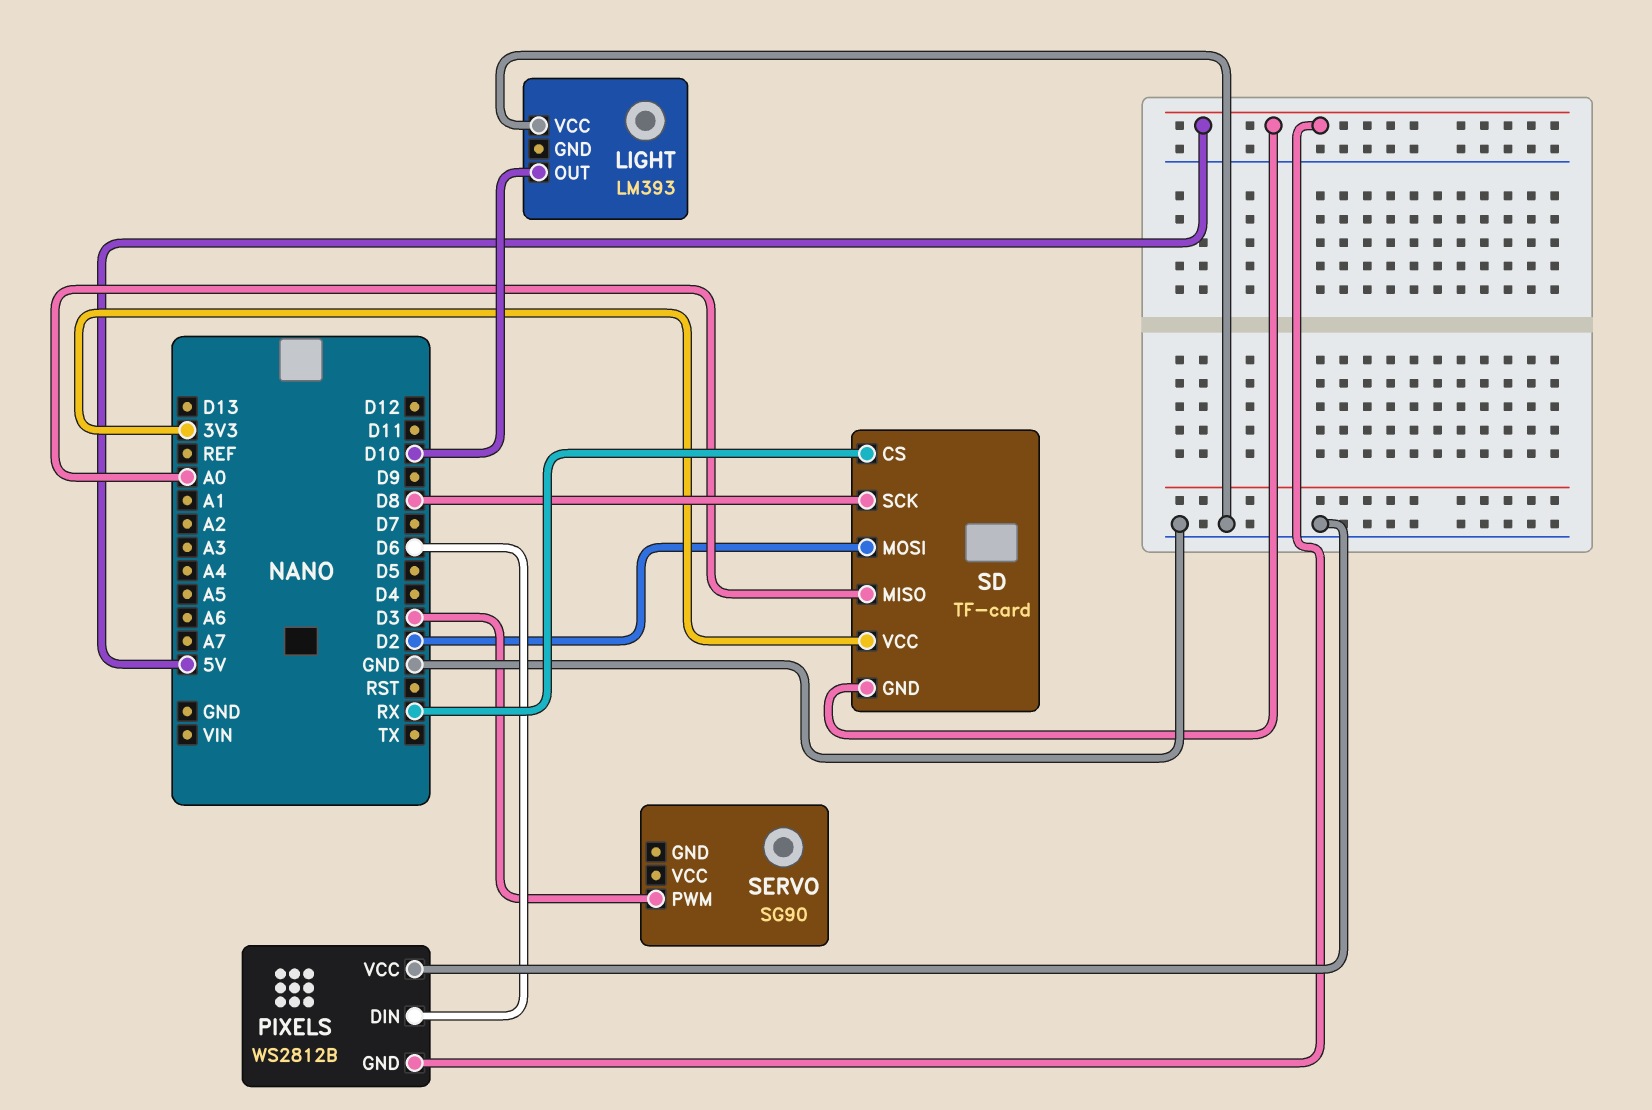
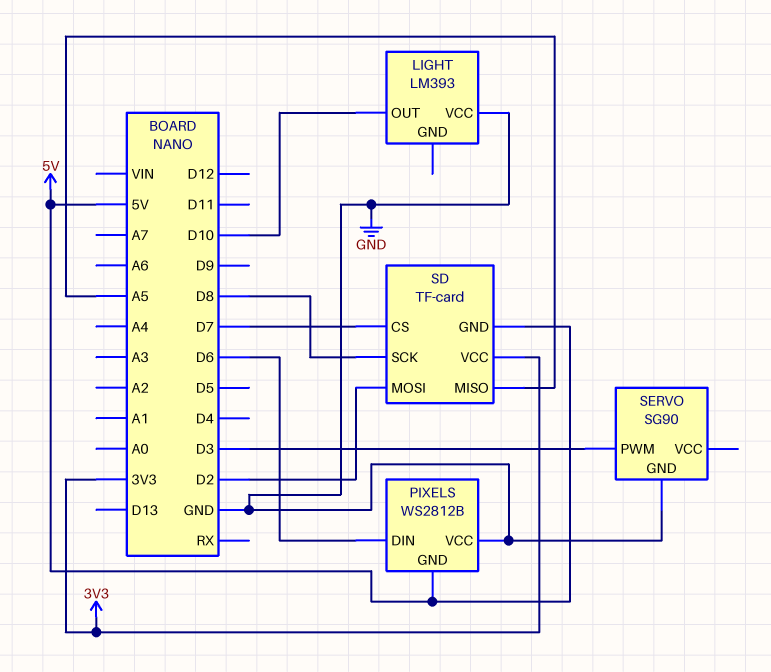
SD pin CS: RX -> D7
SD pin MISO: A0 -> A5
SERVO pin GND: none -> GND

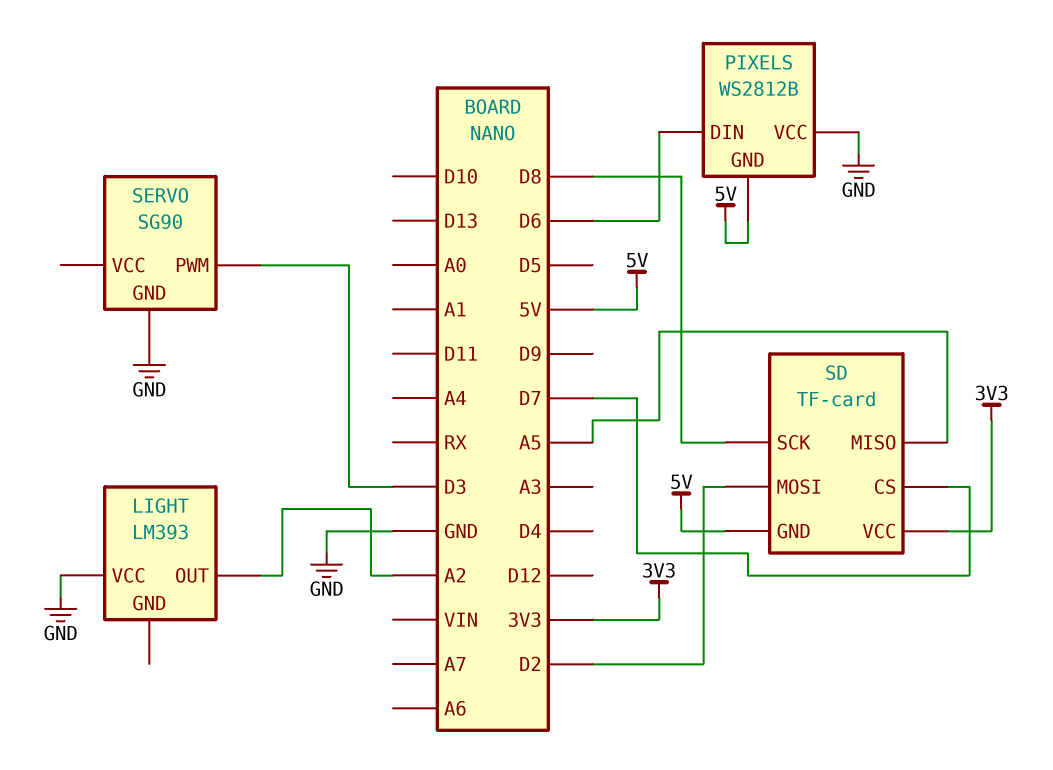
LIGHT pin OUT: D10 -> A2

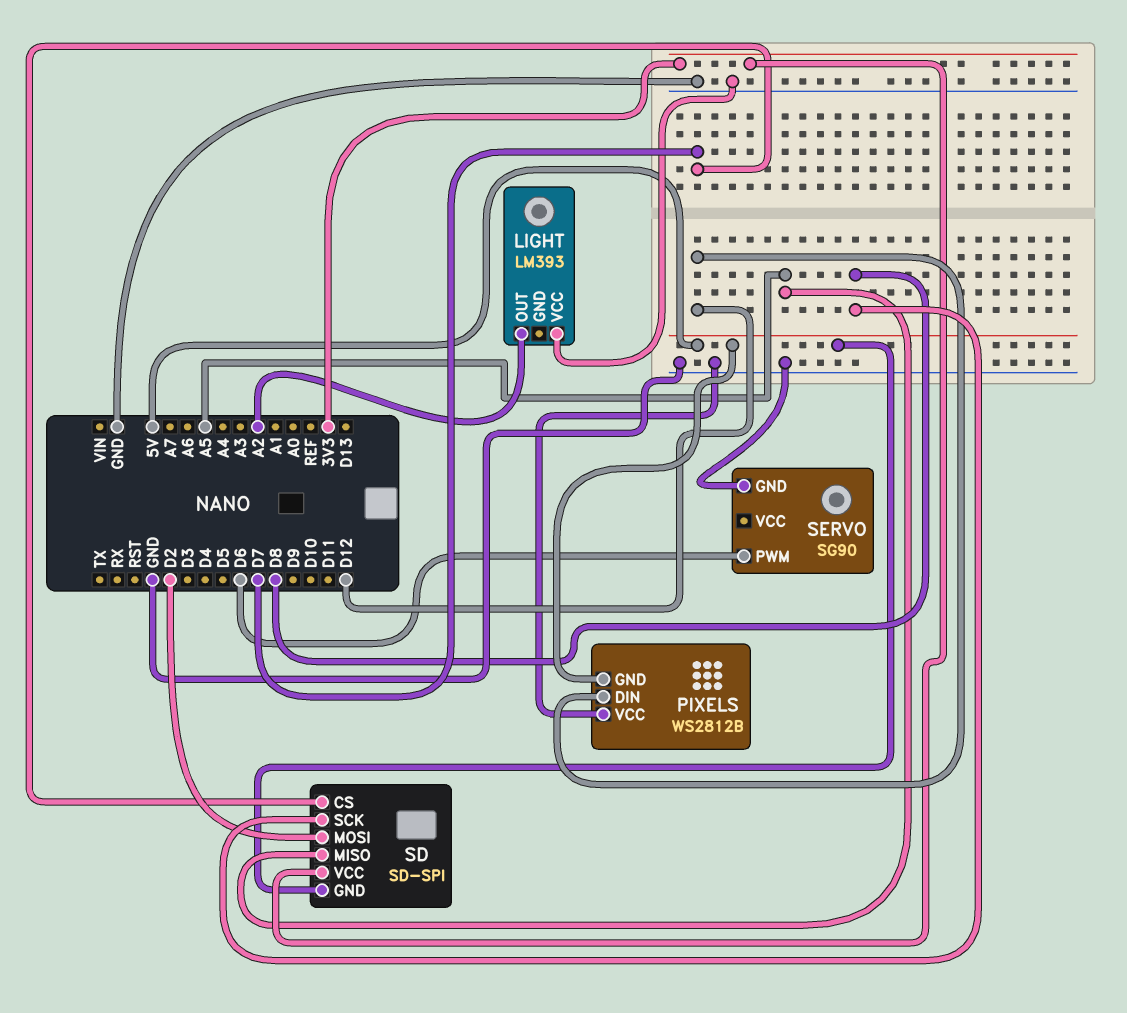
PIXELS pin DIN: D6 -> D12
SD: TF-card -> SD-SPI
SERVO pin PWM: D3 -> D6

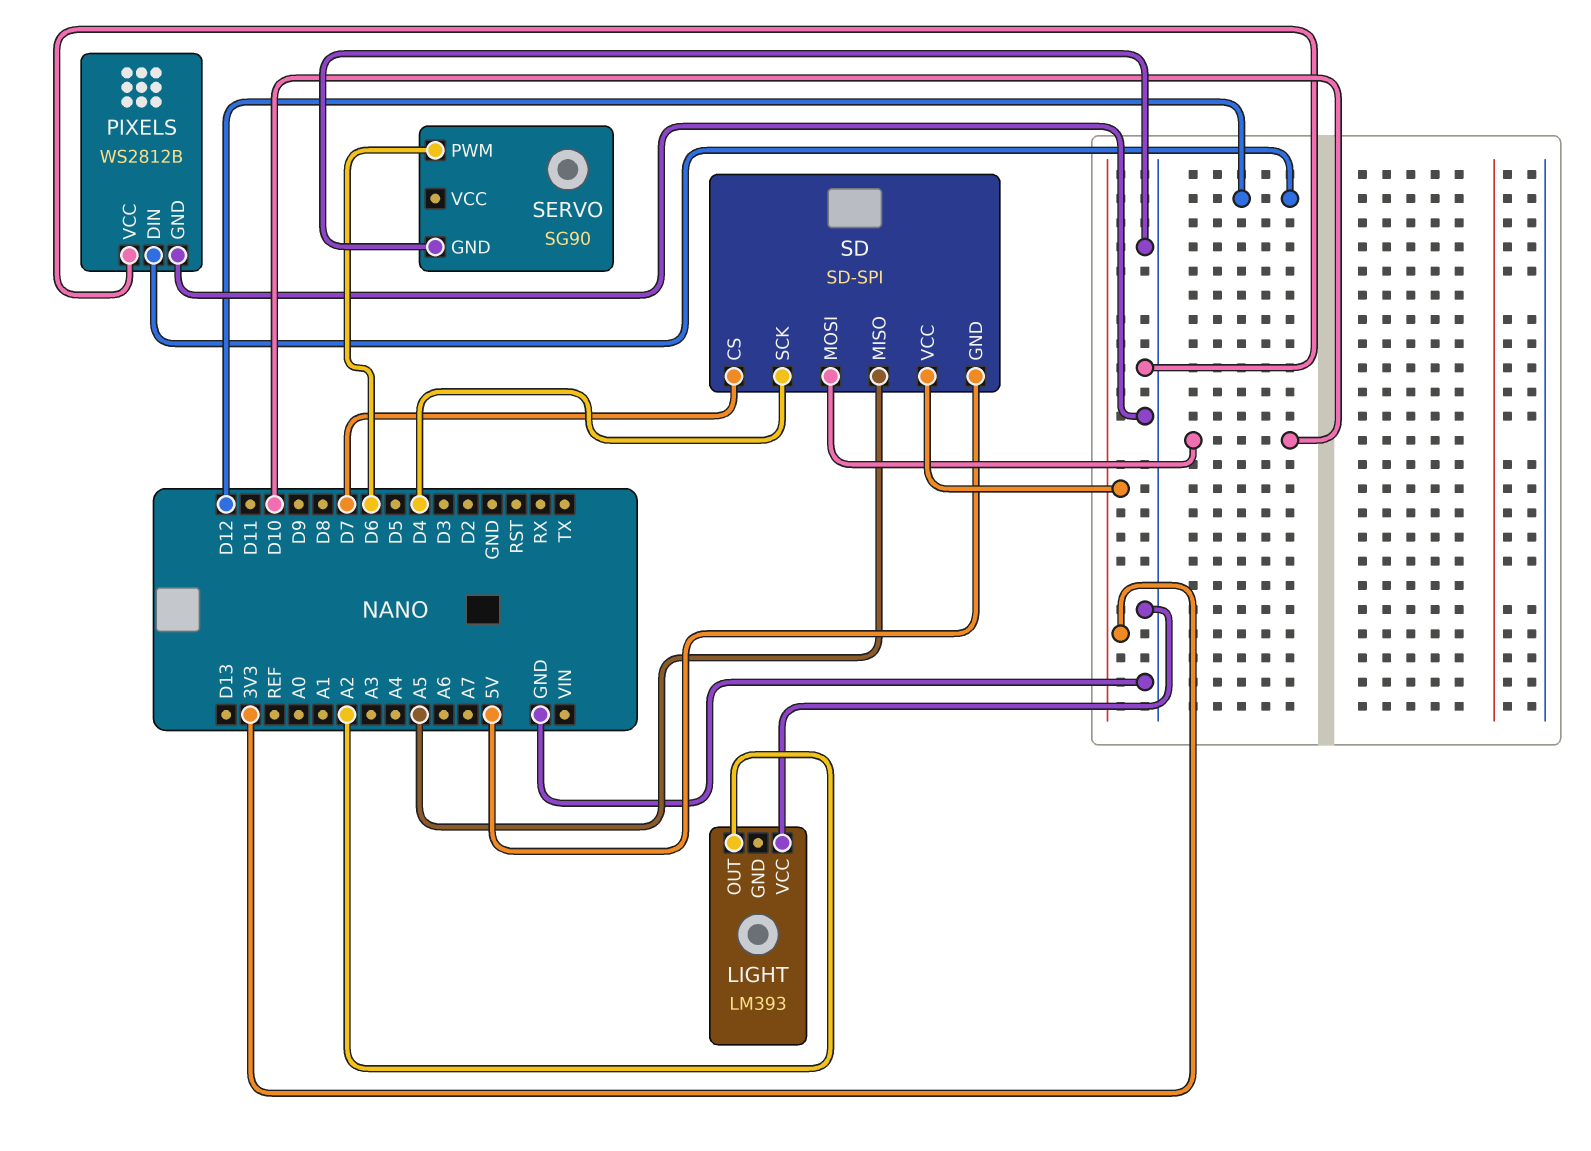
PIXELS pin GND: 5V -> GND
SD pin MOSI: D2 -> D10
SD pin SCK: D8 -> D4

